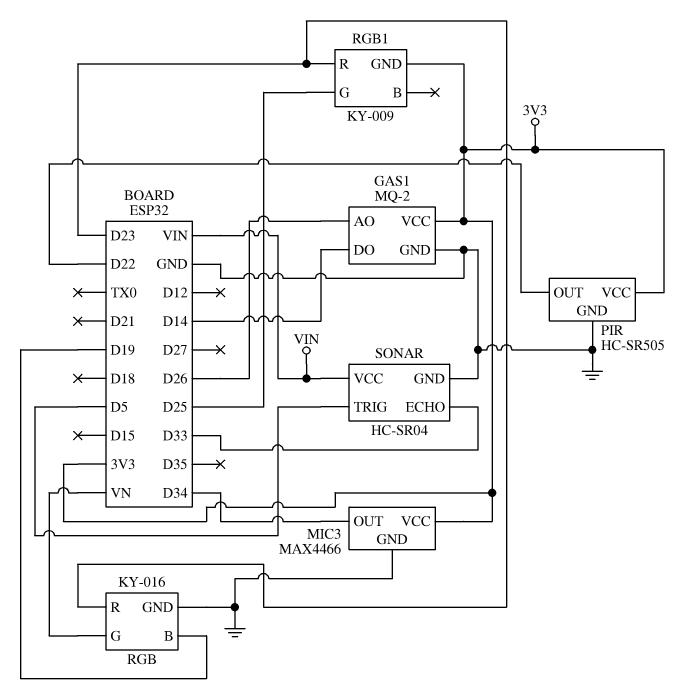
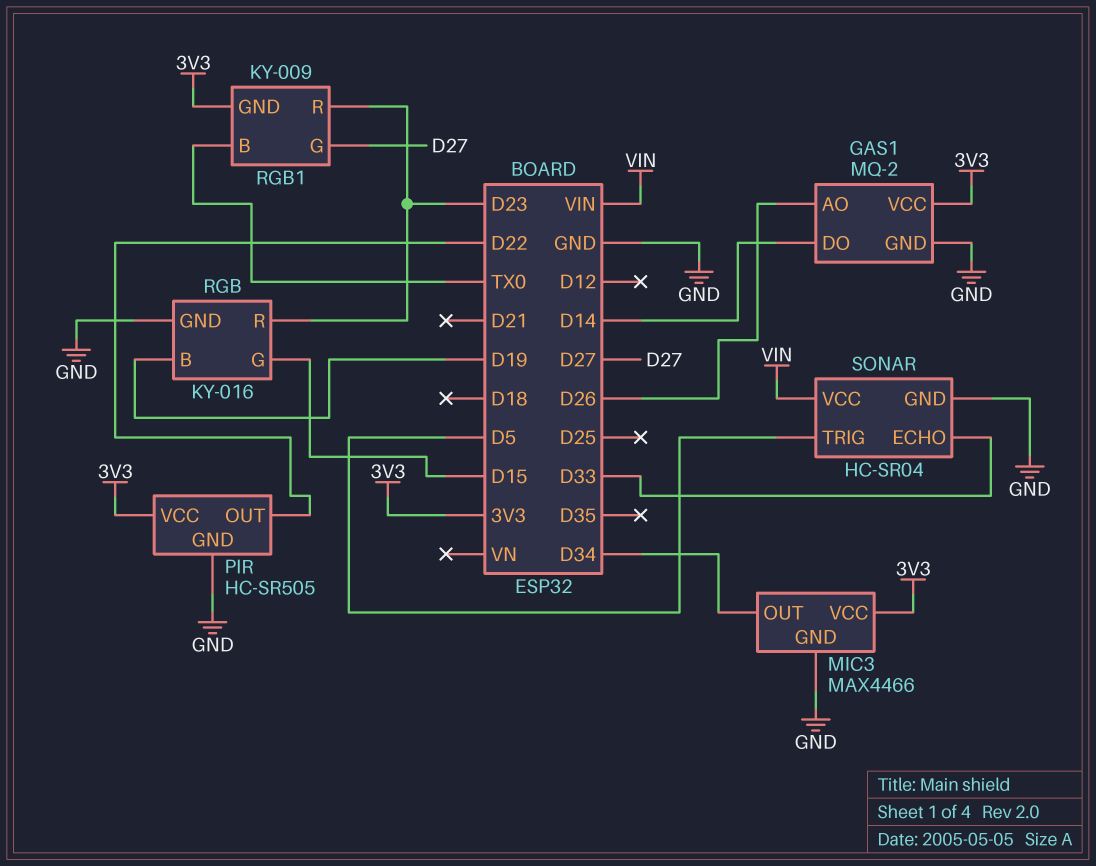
RGB pin G: VN -> D15
RGB1 pin B: none -> TX0
RGB1 pin G: D25 -> D27

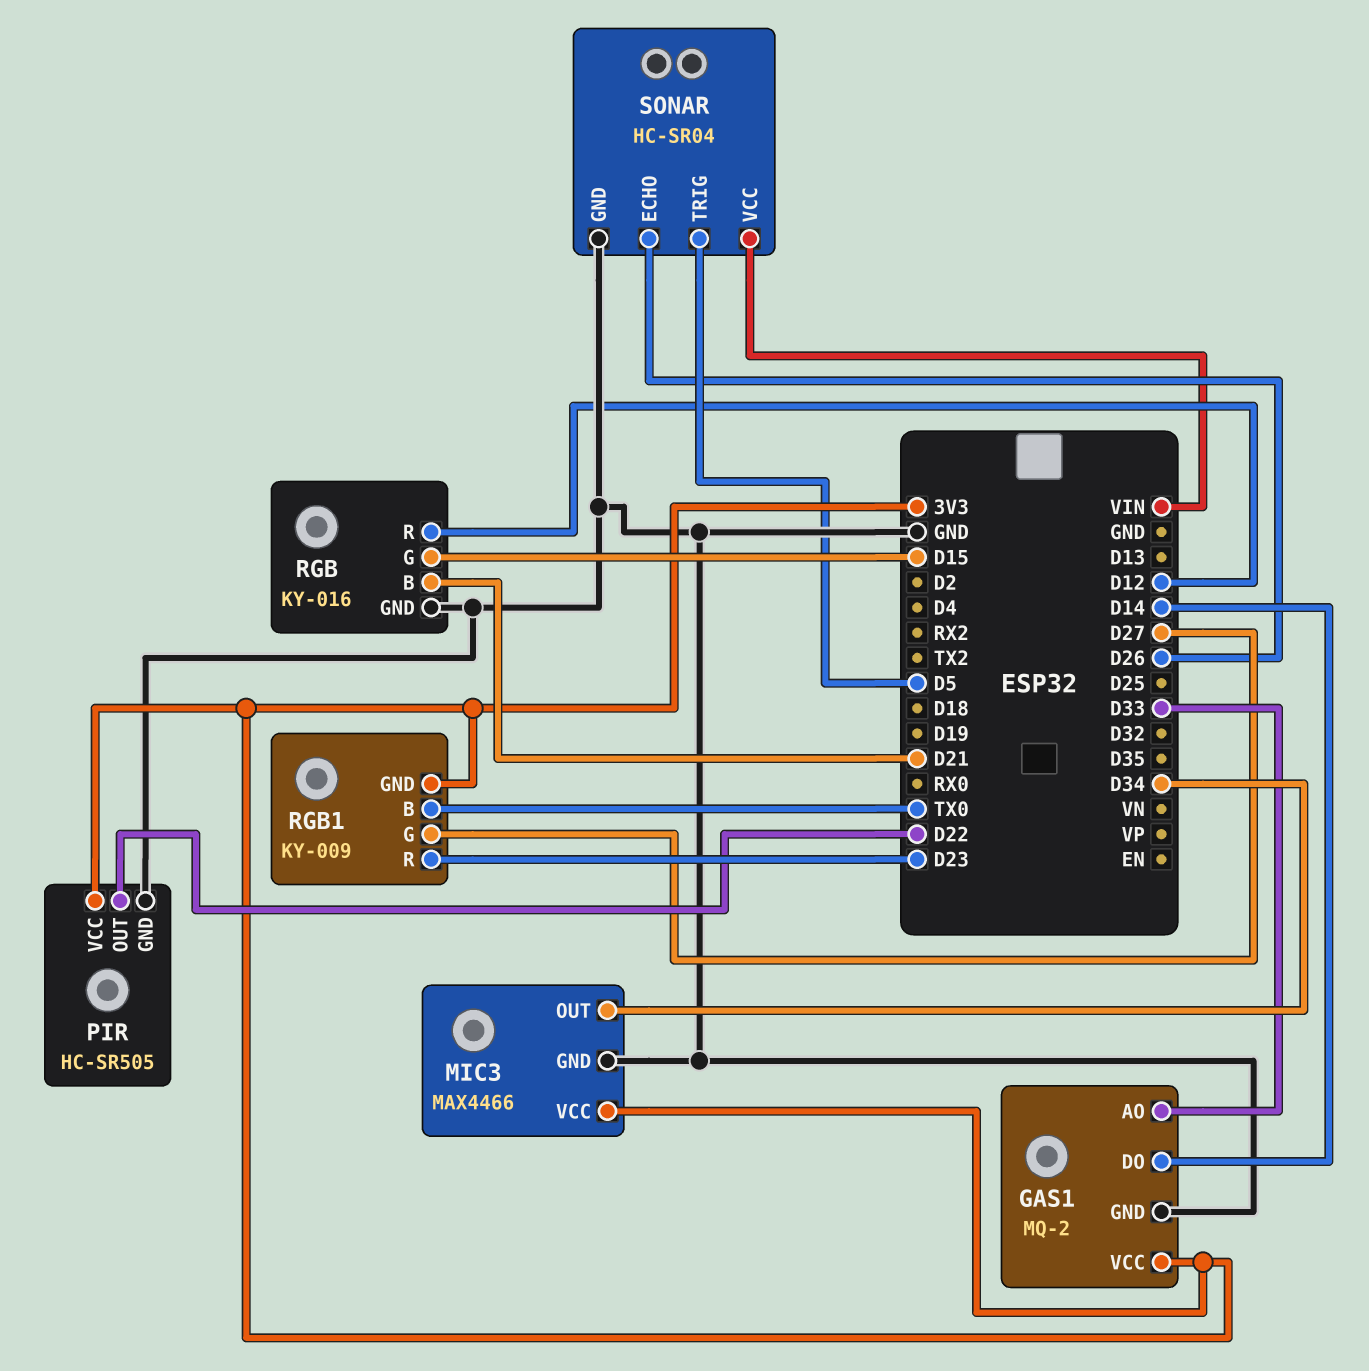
GAS1 pin AO: D26 -> D33
RGB pin B: D19 -> D21
RGB pin R: D23 -> D12
SONAR pin ECHO: D33 -> D26

